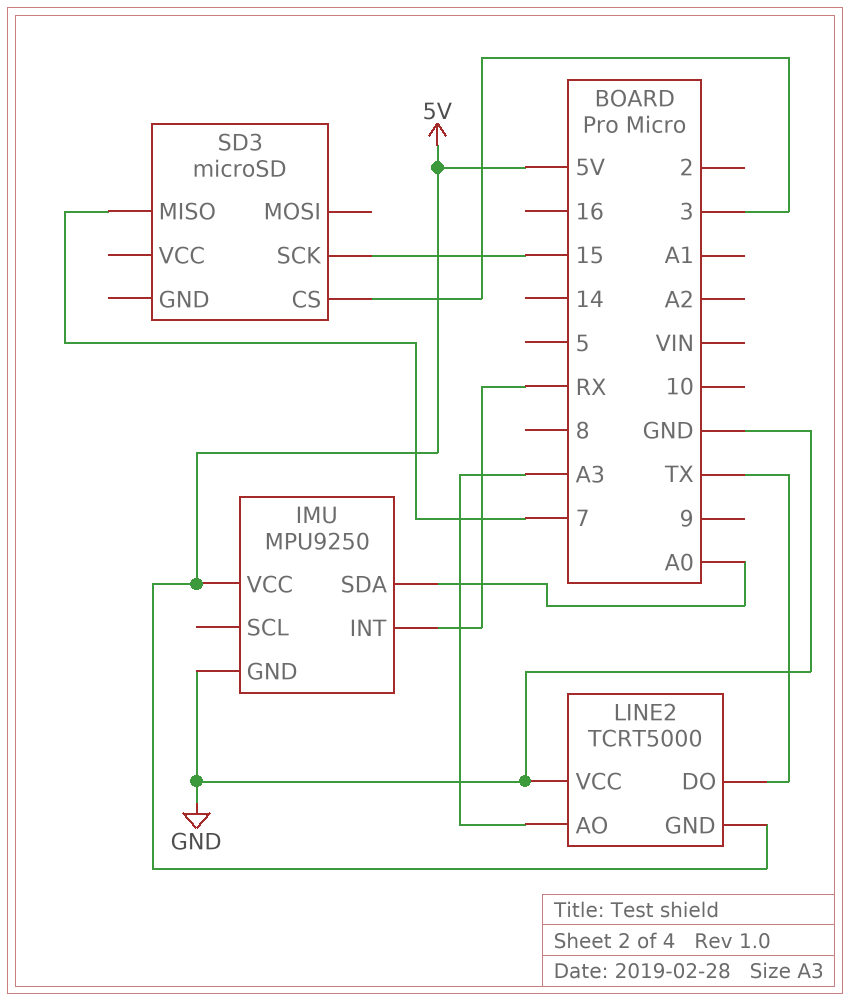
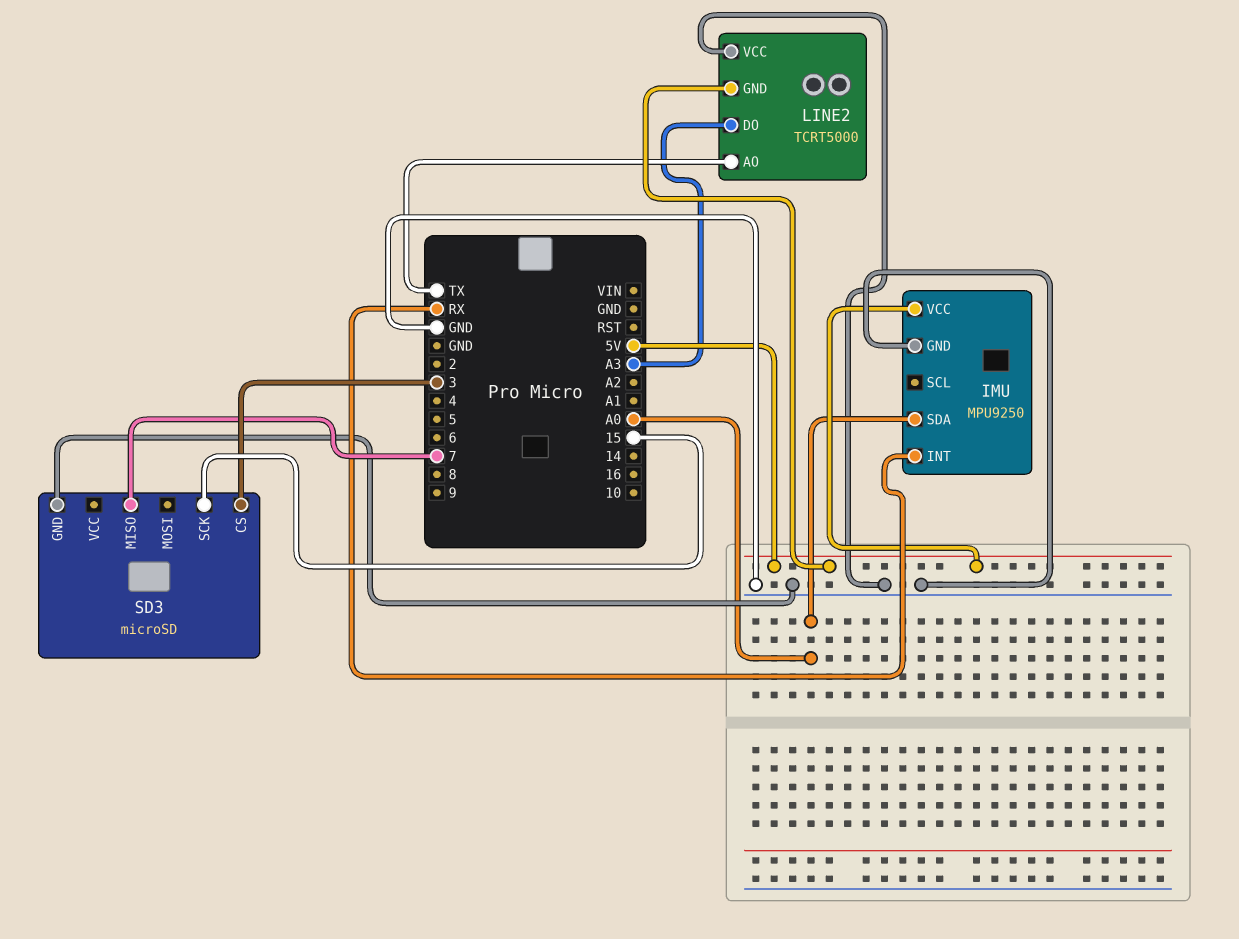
LINE2 pin AO: A3 -> TX
LINE2 pin DO: TX -> A3
SD3 pin GND: none -> GND

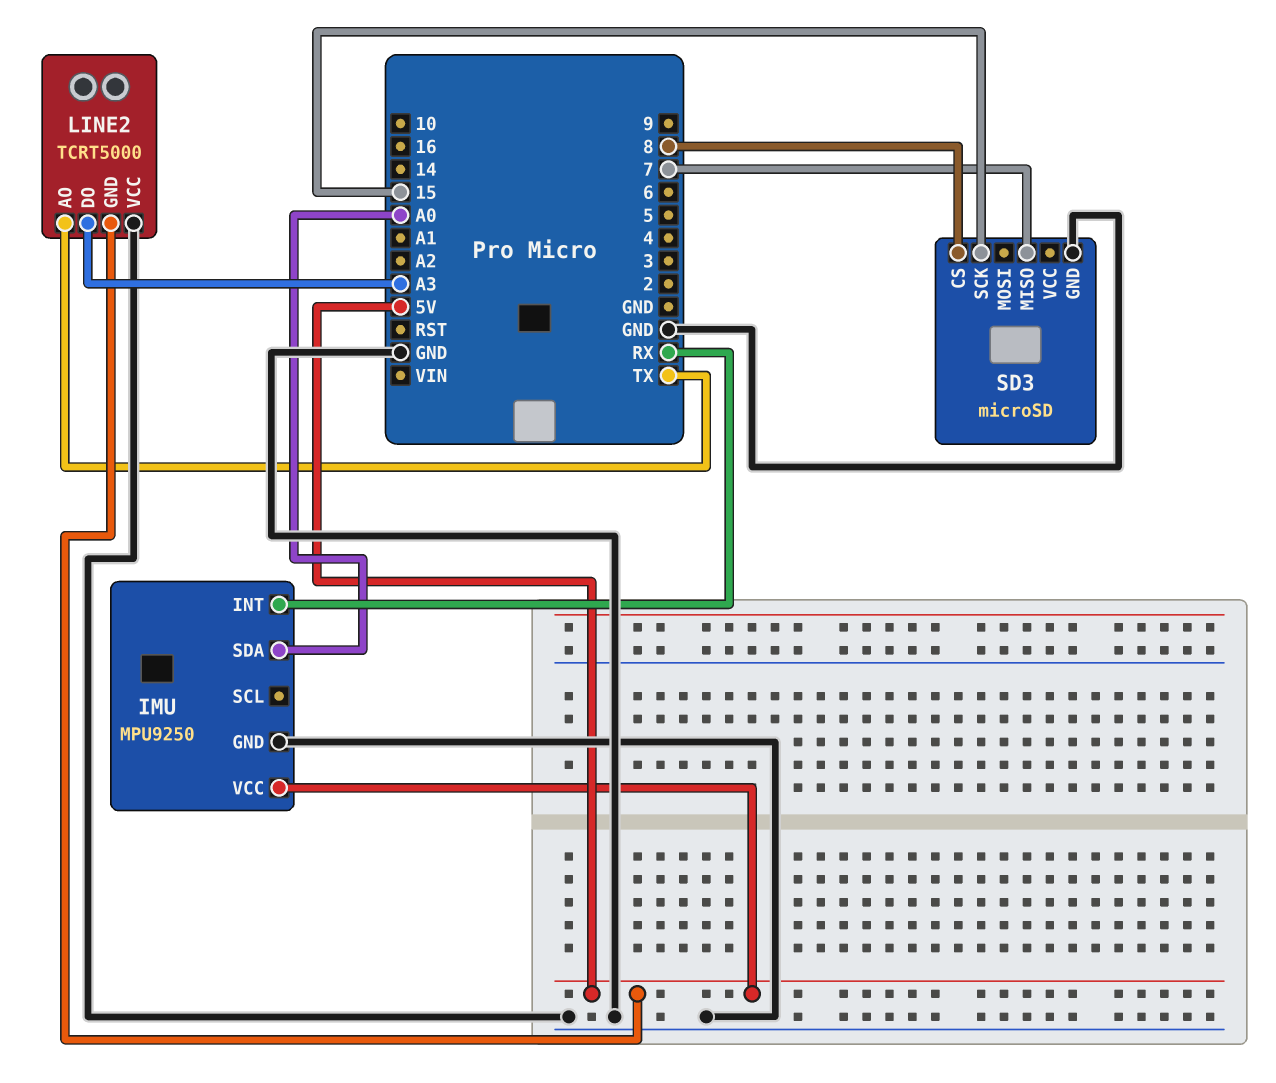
SD3 pin CS: 3 -> 8

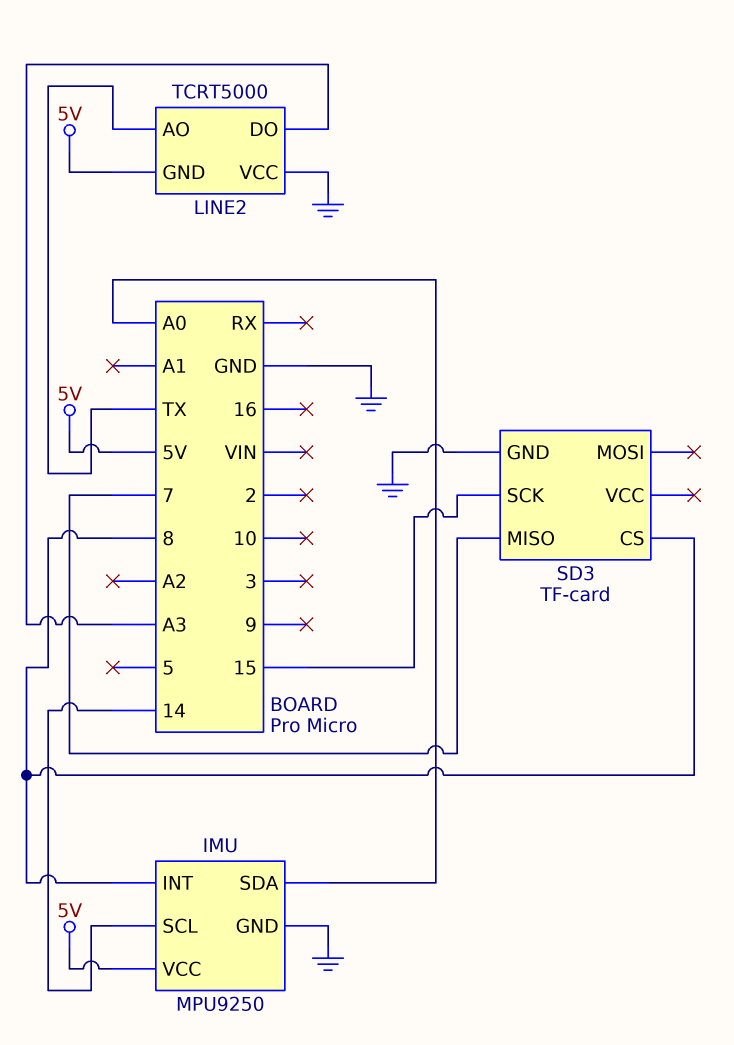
IMU pin INT: RX -> 8
IMU pin SCL: none -> 14
SD3: microSD -> TF-card

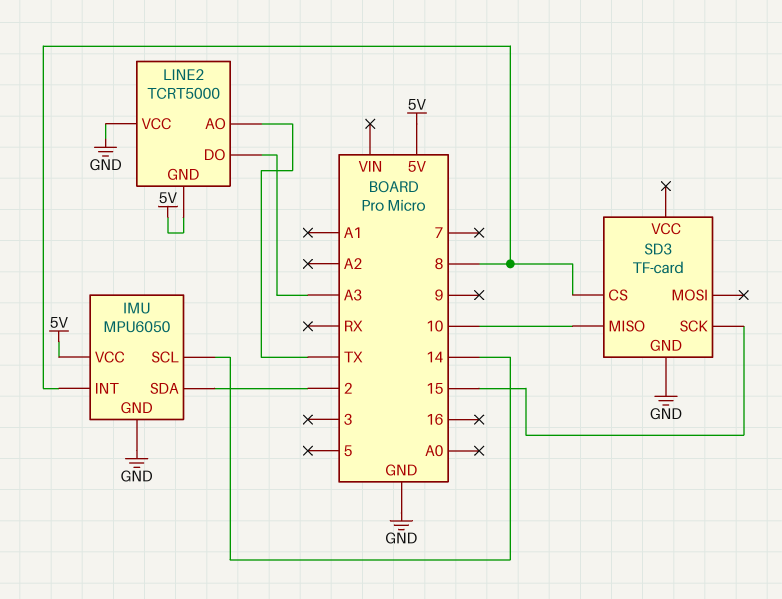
IMU: MPU9250 -> MPU6050
IMU pin SDA: A0 -> 2
SD3 pin MISO: 7 -> 10

